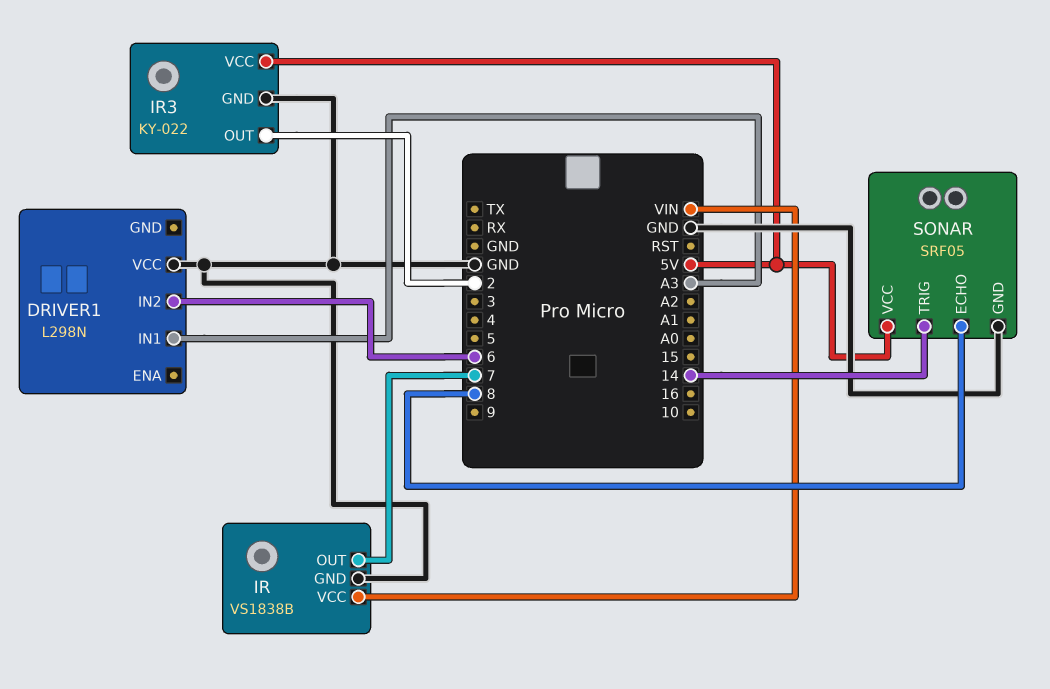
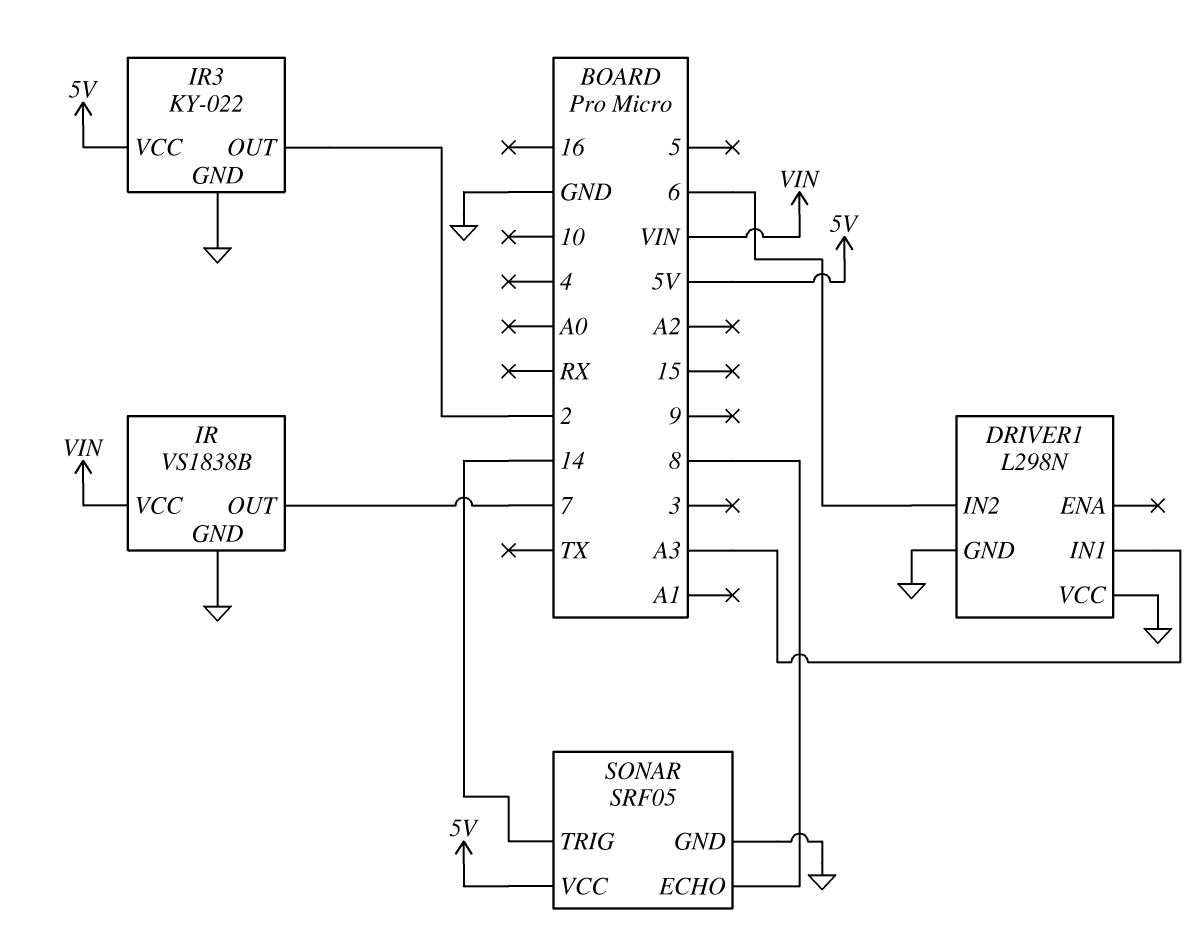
DRIVER1 pin GND: none -> GND

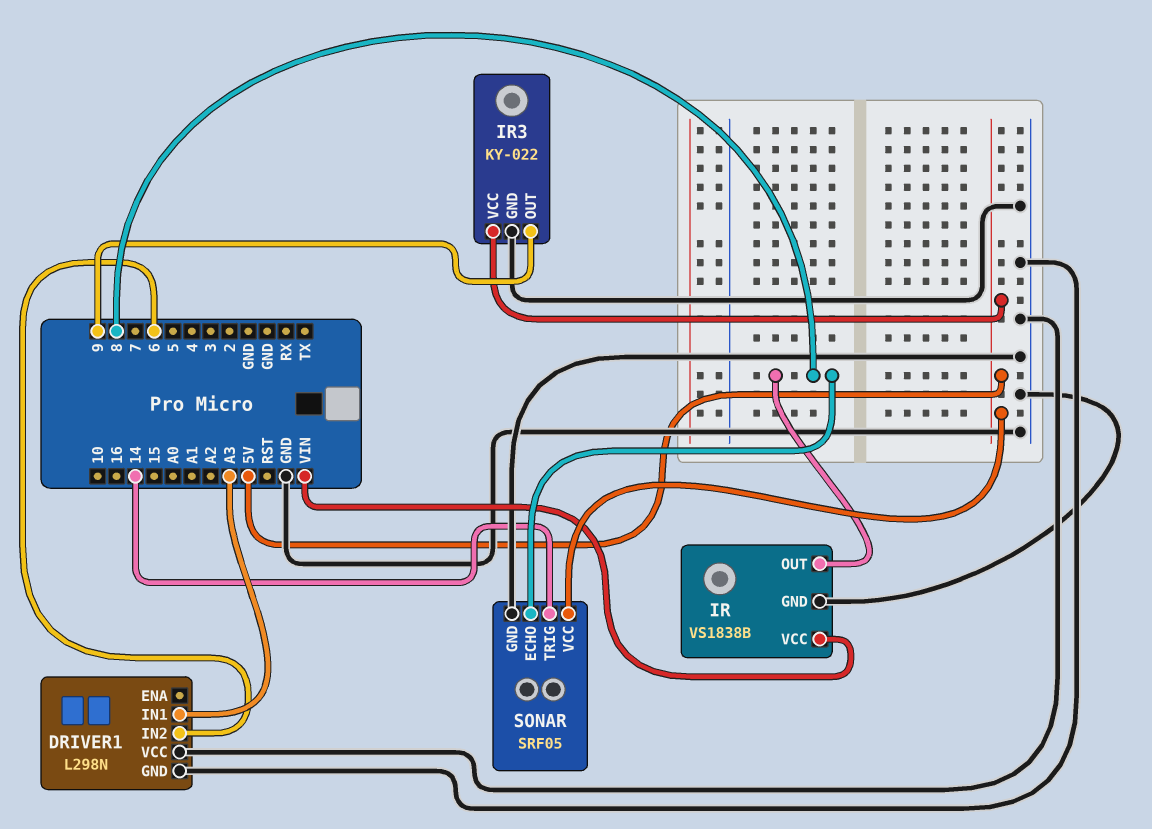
IR pin OUT: 7 -> 8
IR3 pin OUT: 2 -> 9

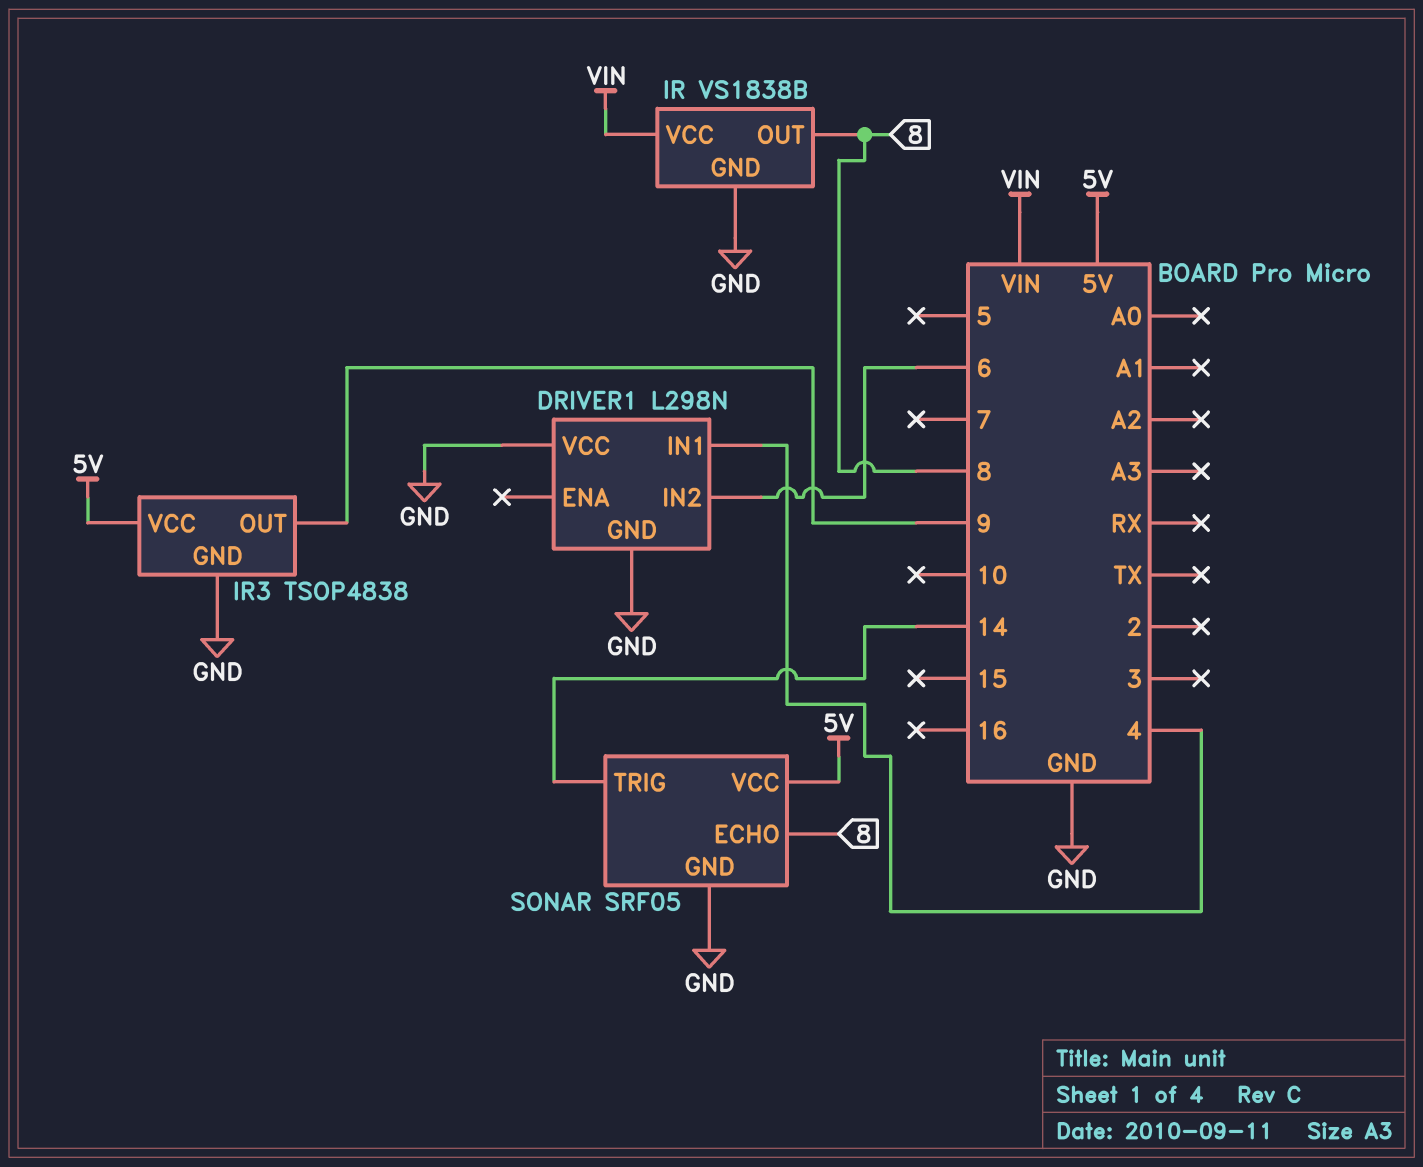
DRIVER1 pin IN1: A3 -> 4
IR3: KY-022 -> TSOP4838

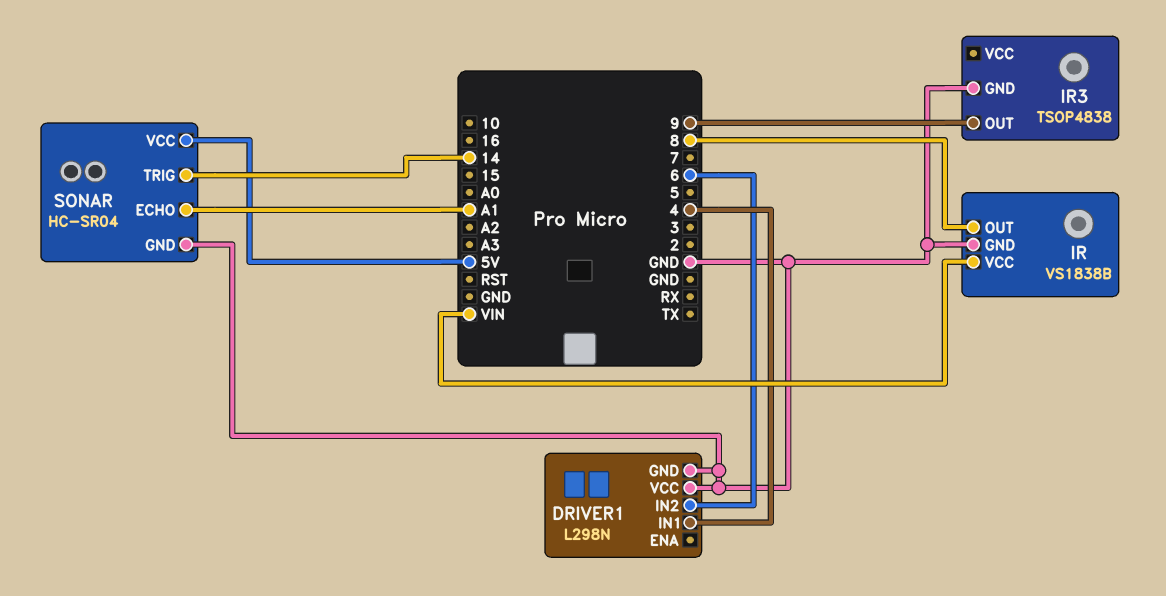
IR3 pin VCC: 5V -> none
SONAR: SRF05 -> HC-SR04
SONAR pin ECHO: 8 -> A1

